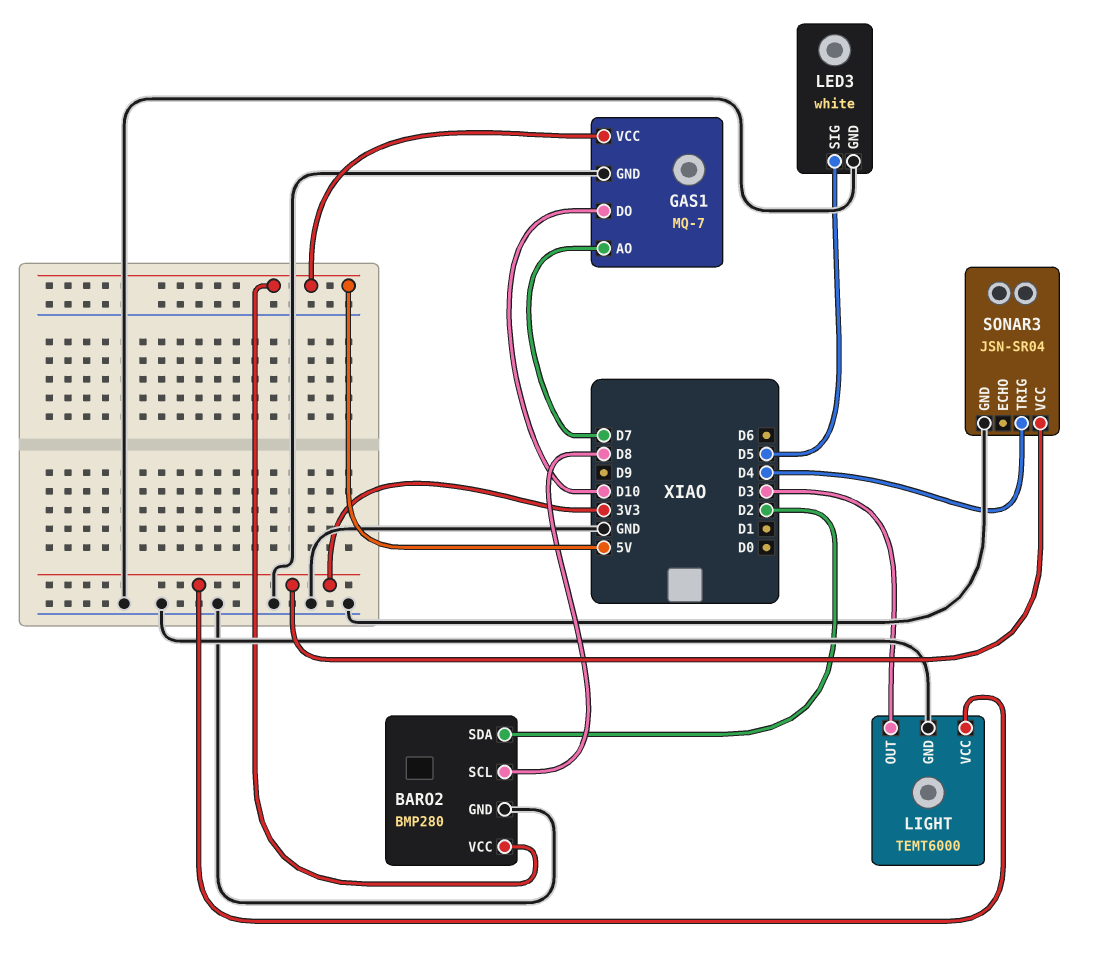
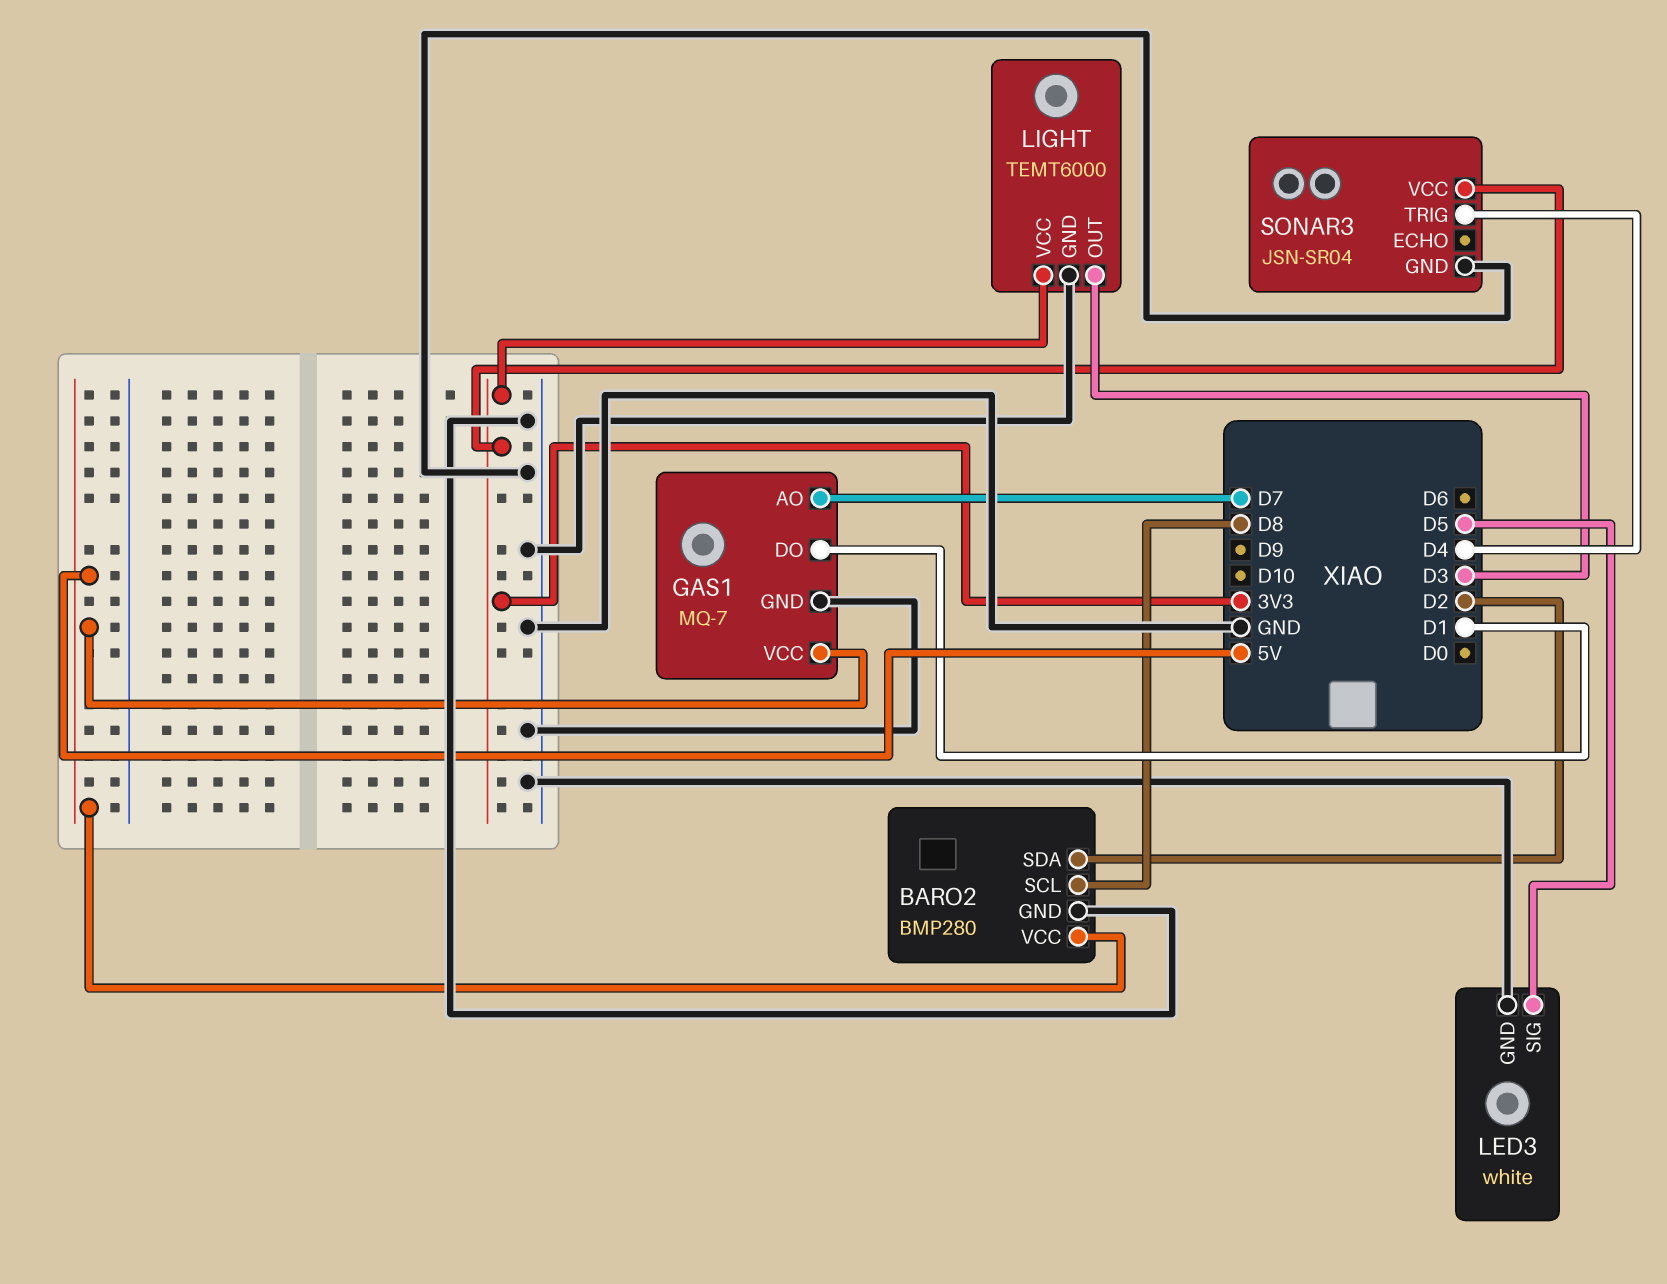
GAS1 pin DO: D10 -> D1

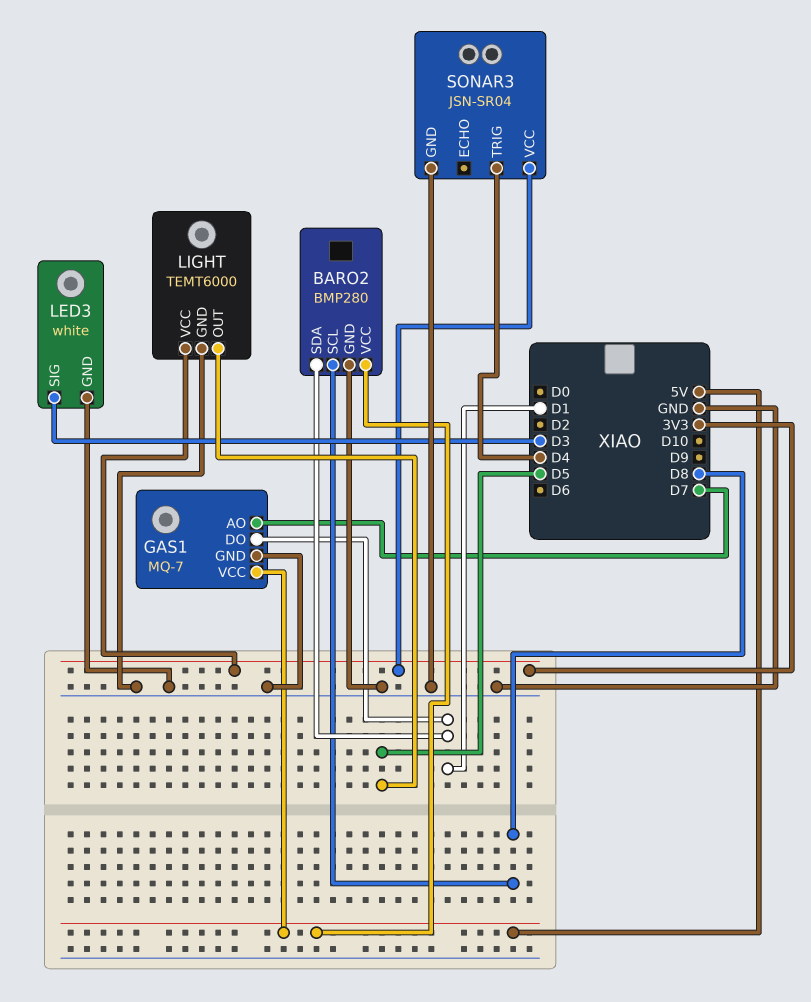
BARO2 pin SDA: D2 -> D1
LED3 pin SIG: D5 -> D3
LIGHT pin OUT: D3 -> D5

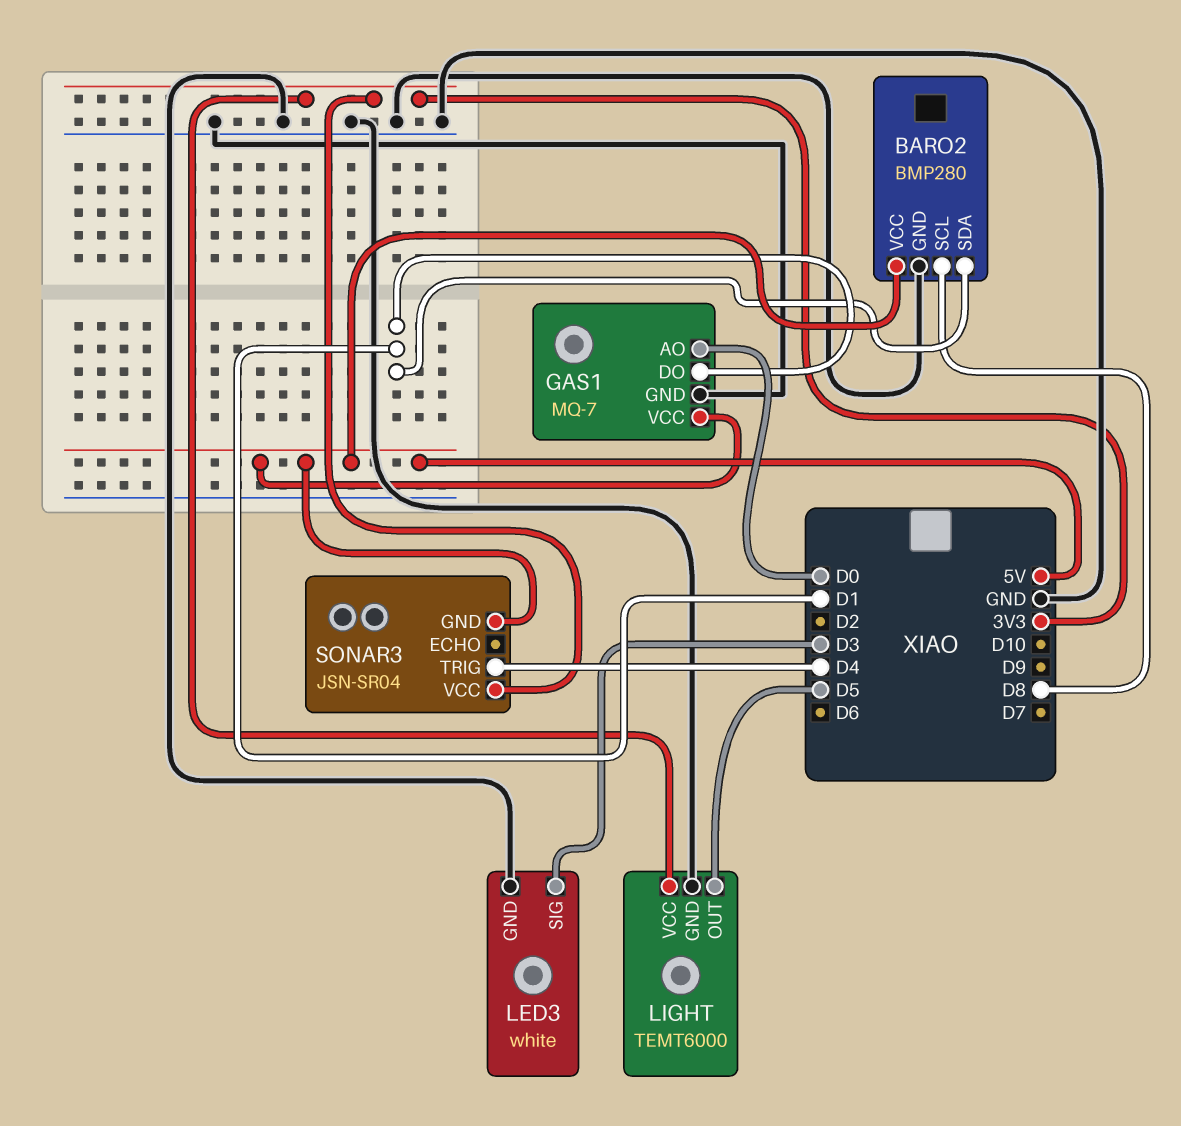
GAS1 pin AO: D7 -> D0
SONAR3 pin GND: GND -> 5V

